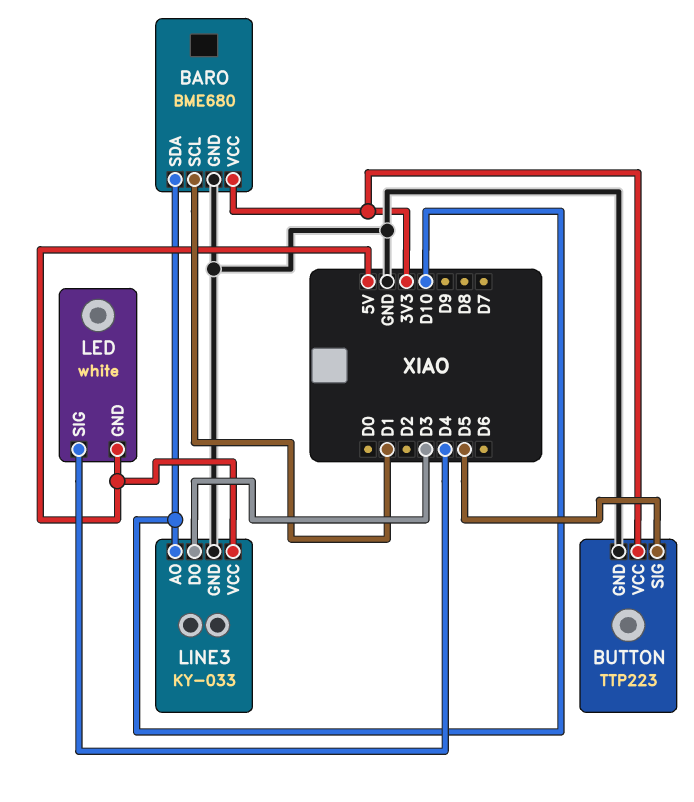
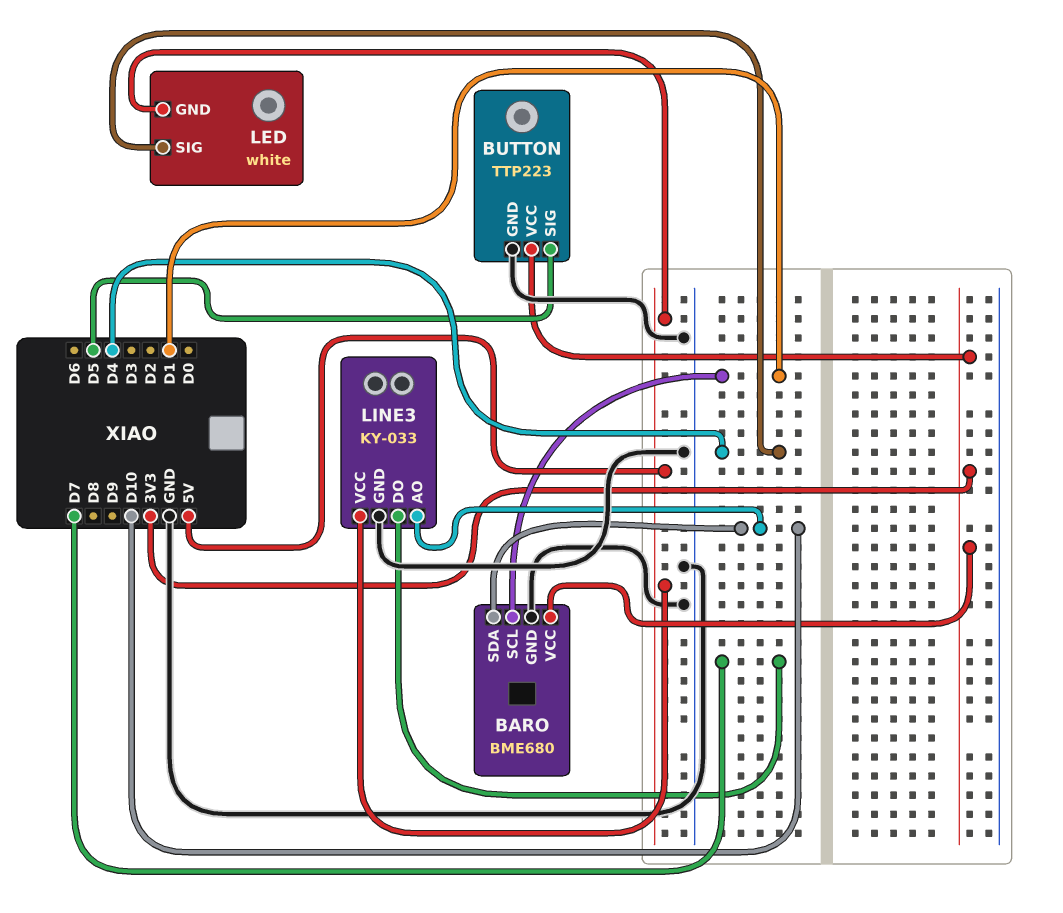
LINE3 pin DO: D3 -> D7

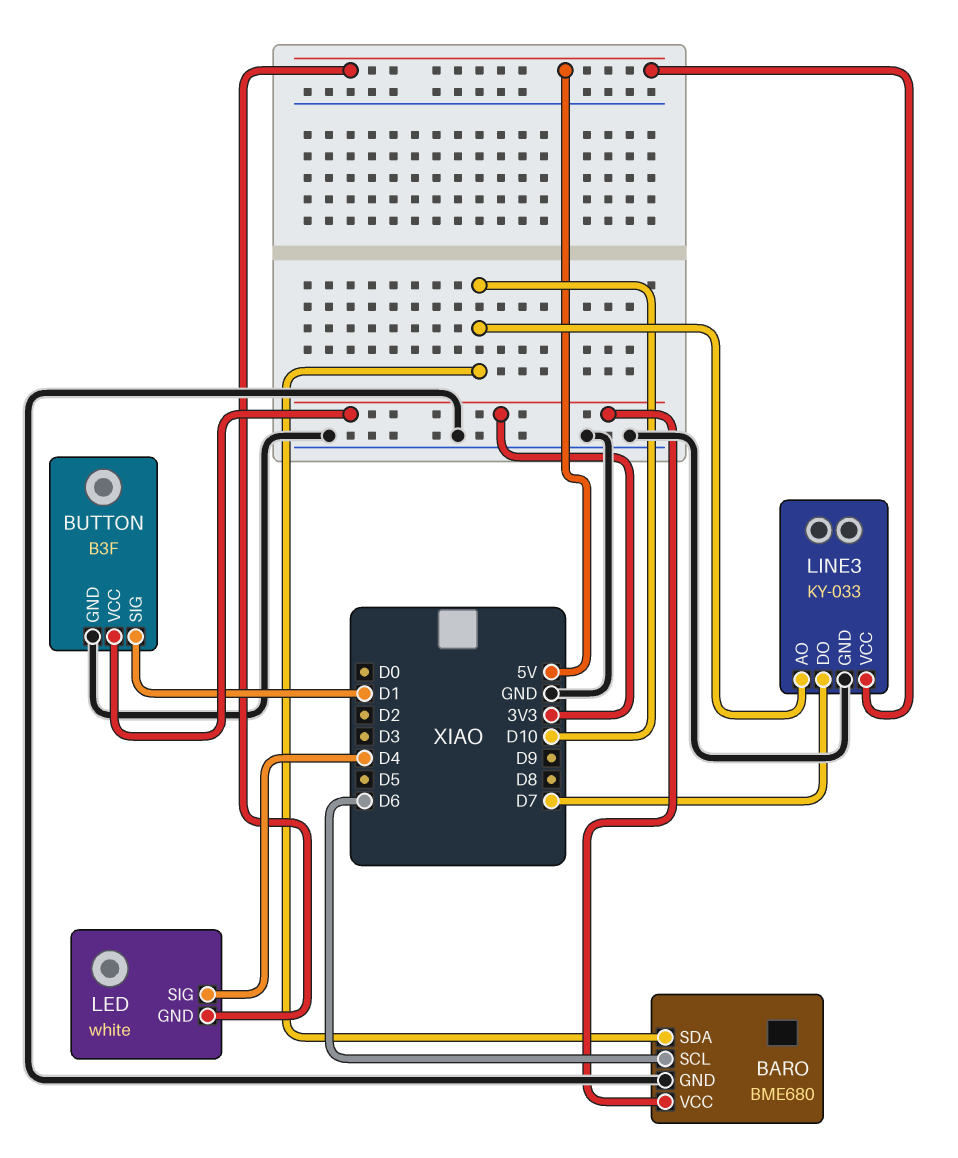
BARO pin SCL: D1 -> D6
BUTTON: TTP223 -> B3F
BUTTON pin SIG: D5 -> D1

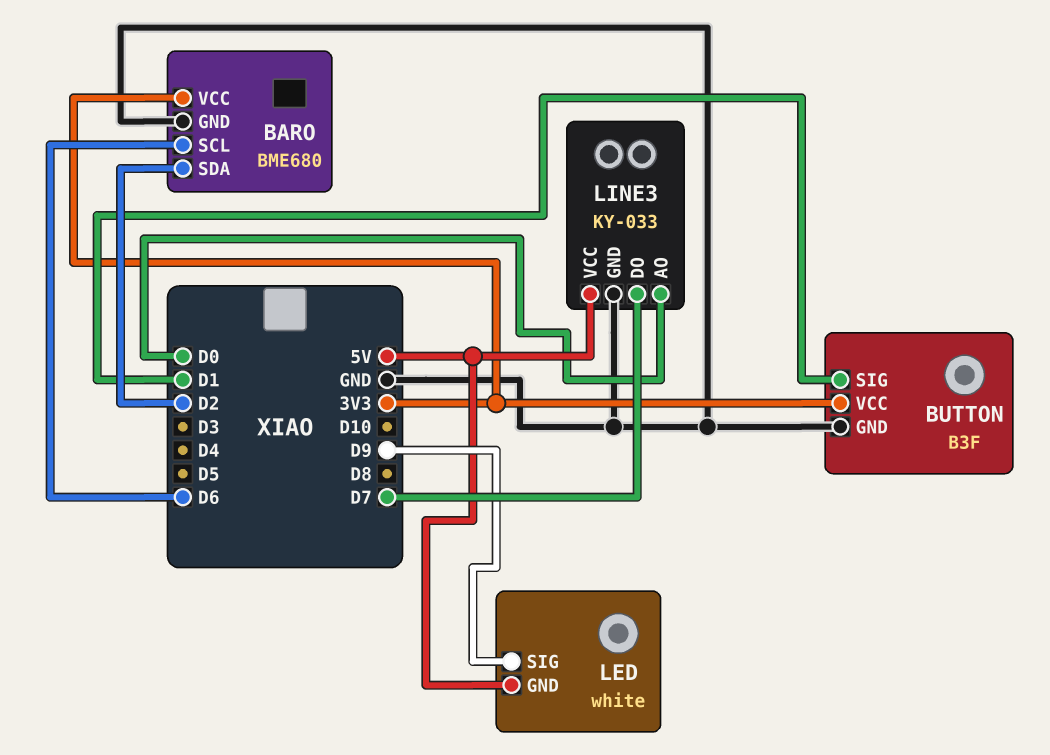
BARO pin SDA: D10 -> D2
LED pin SIG: D4 -> D9
LINE3 pin AO: D10 -> D0

